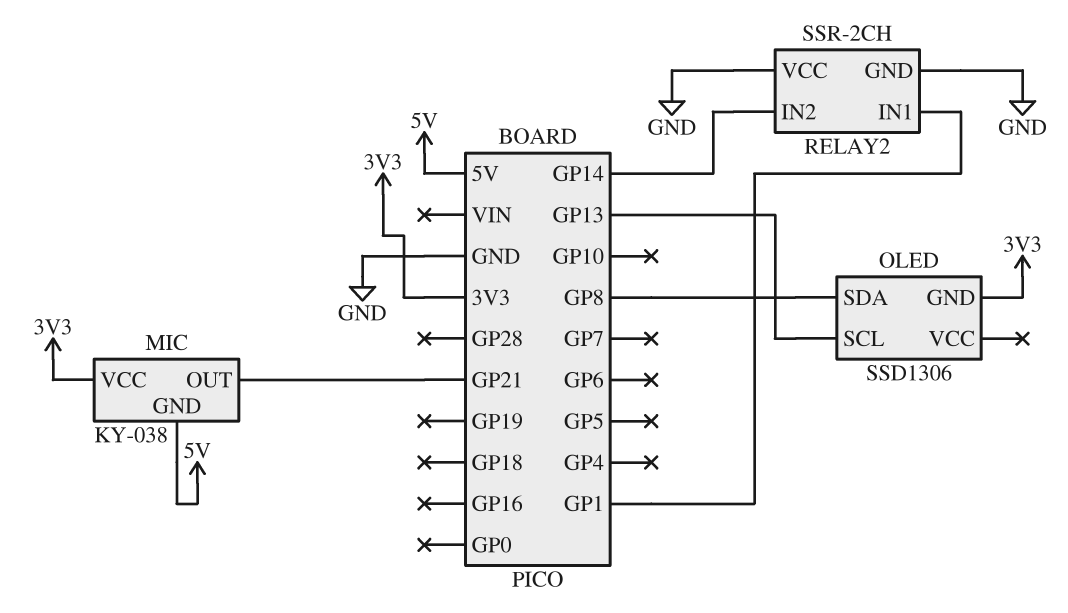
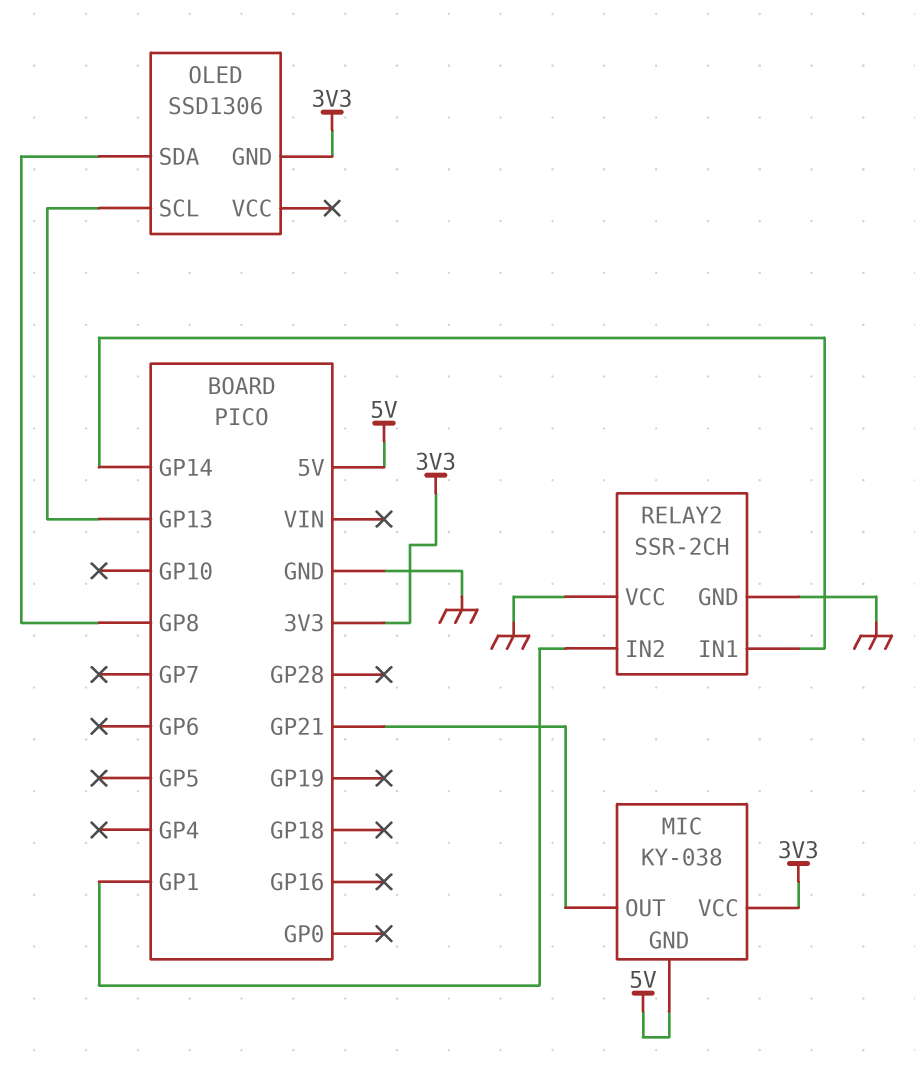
RELAY2 pin IN1: GP1 -> GP14
RELAY2 pin IN2: GP14 -> GP1

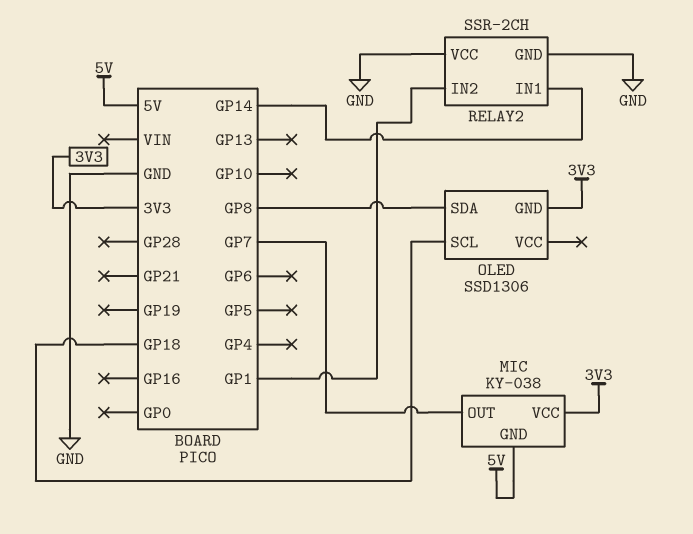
MIC pin OUT: GP21 -> GP7
OLED pin SCL: GP13 -> GP18

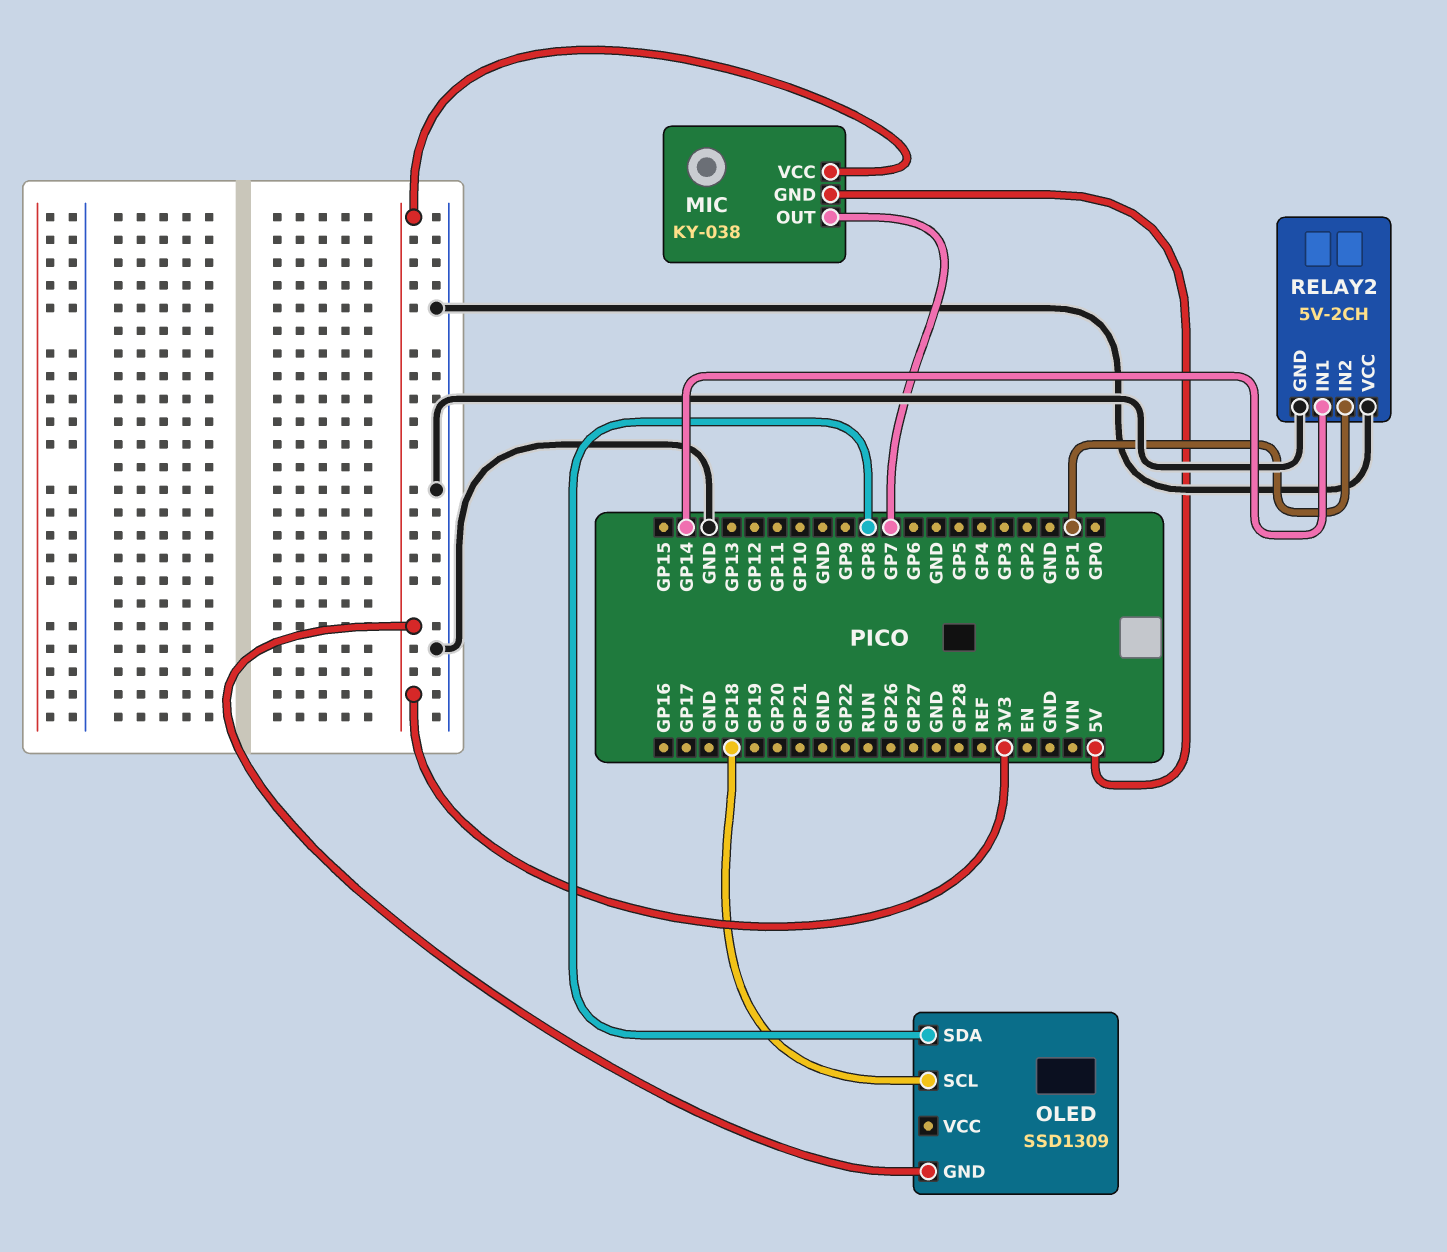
OLED: SSD1306 -> SSD1309
RELAY2: SSR-2CH -> 5V-2CH

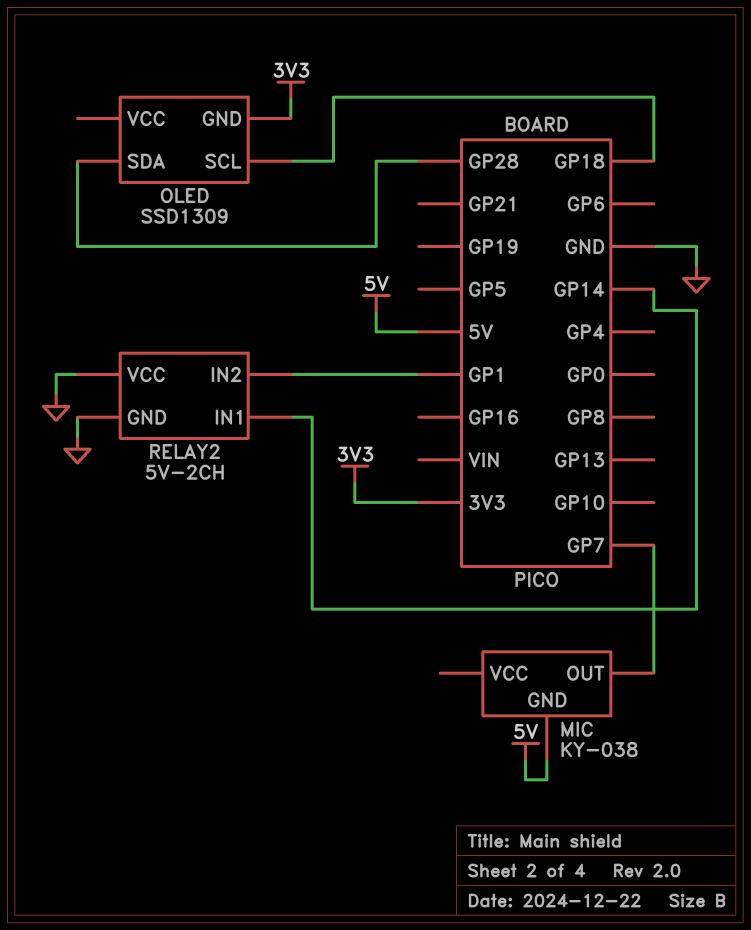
MIC pin VCC: 3V3 -> none
OLED pin SDA: GP8 -> GP28

